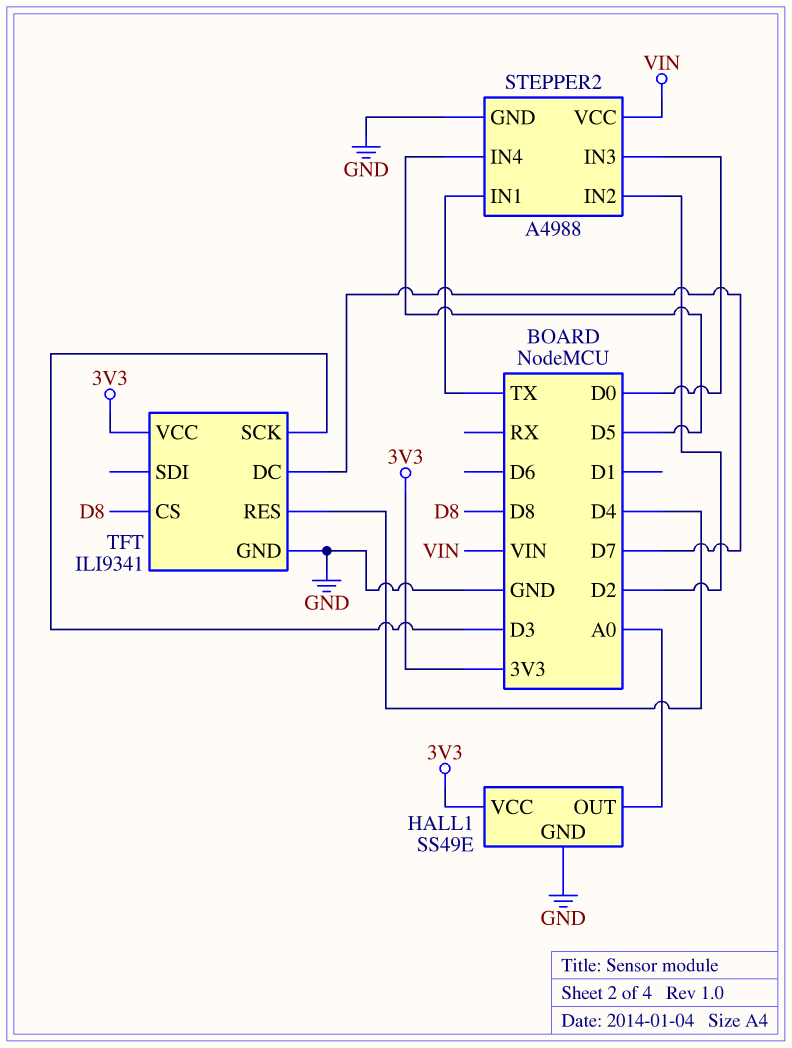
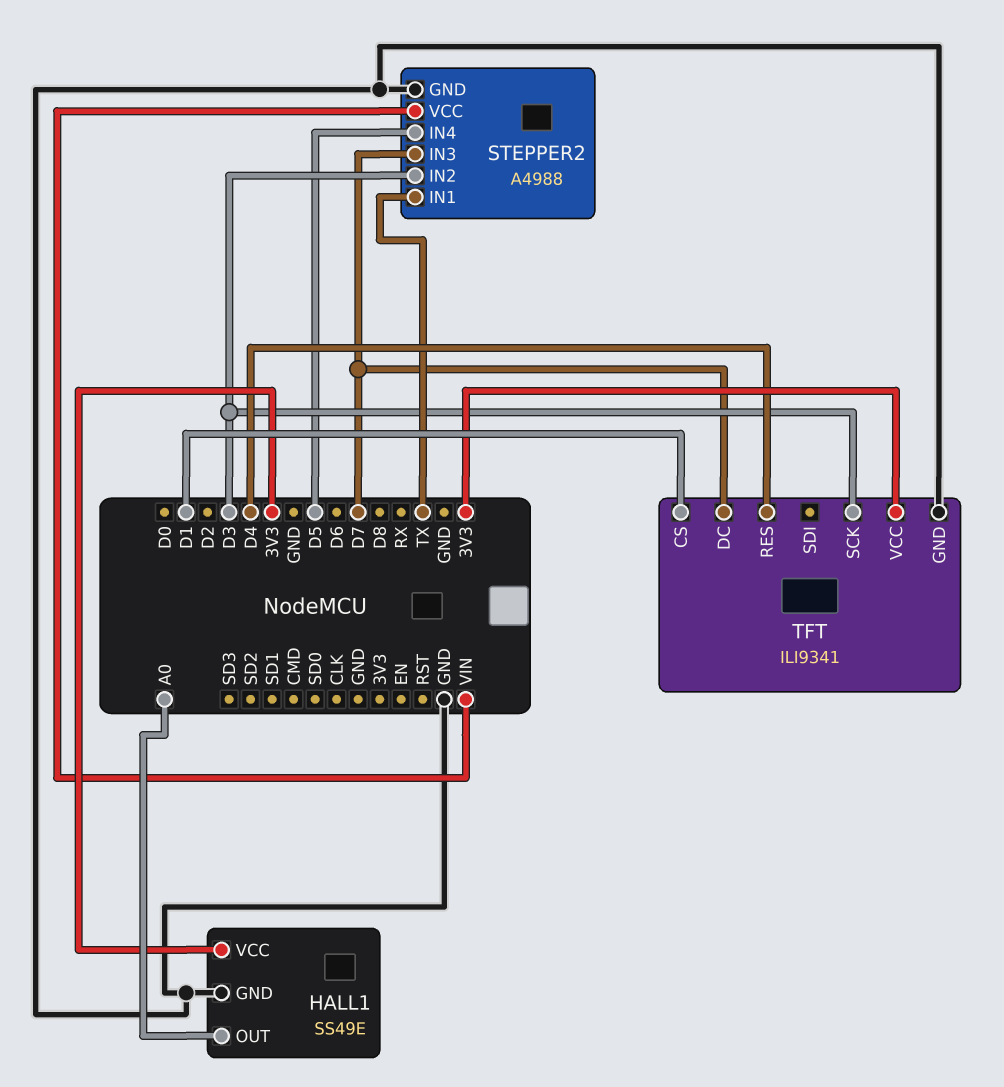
STEPPER2 pin IN2: D2 -> D3
STEPPER2 pin IN3: D0 -> D7
TFT pin CS: D8 -> D1

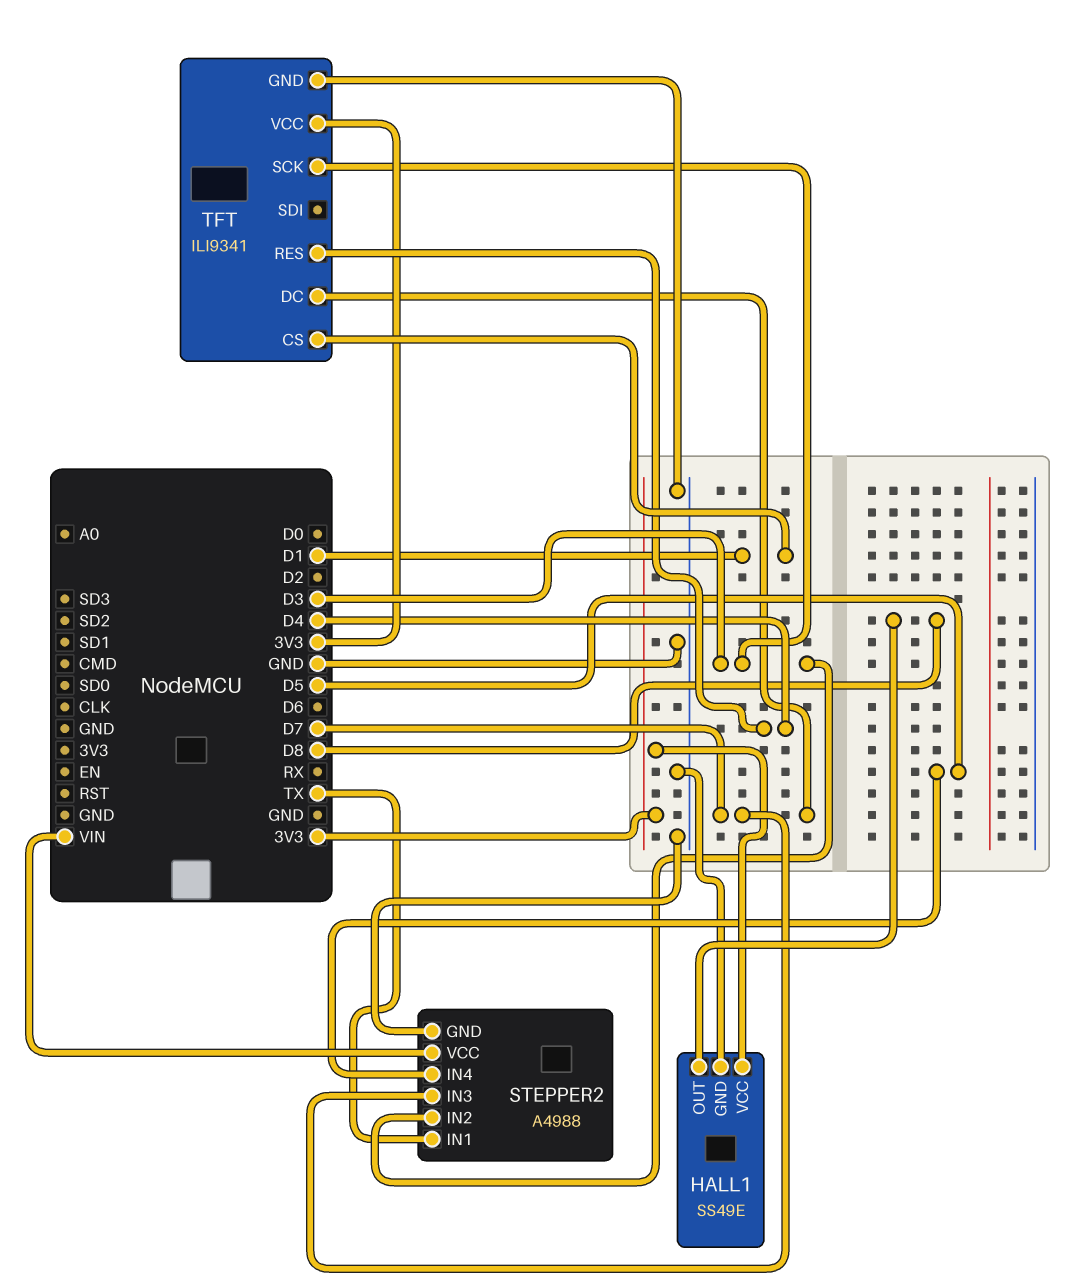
HALL1 pin OUT: A0 -> D8

